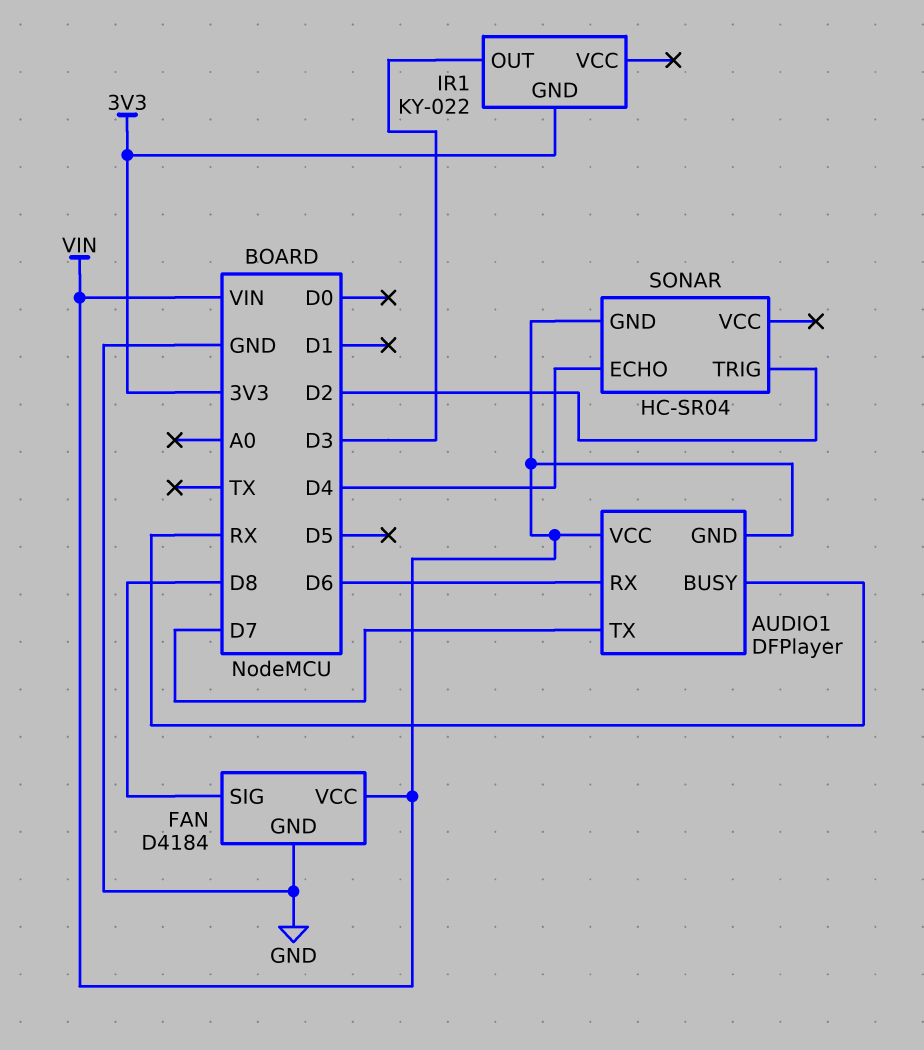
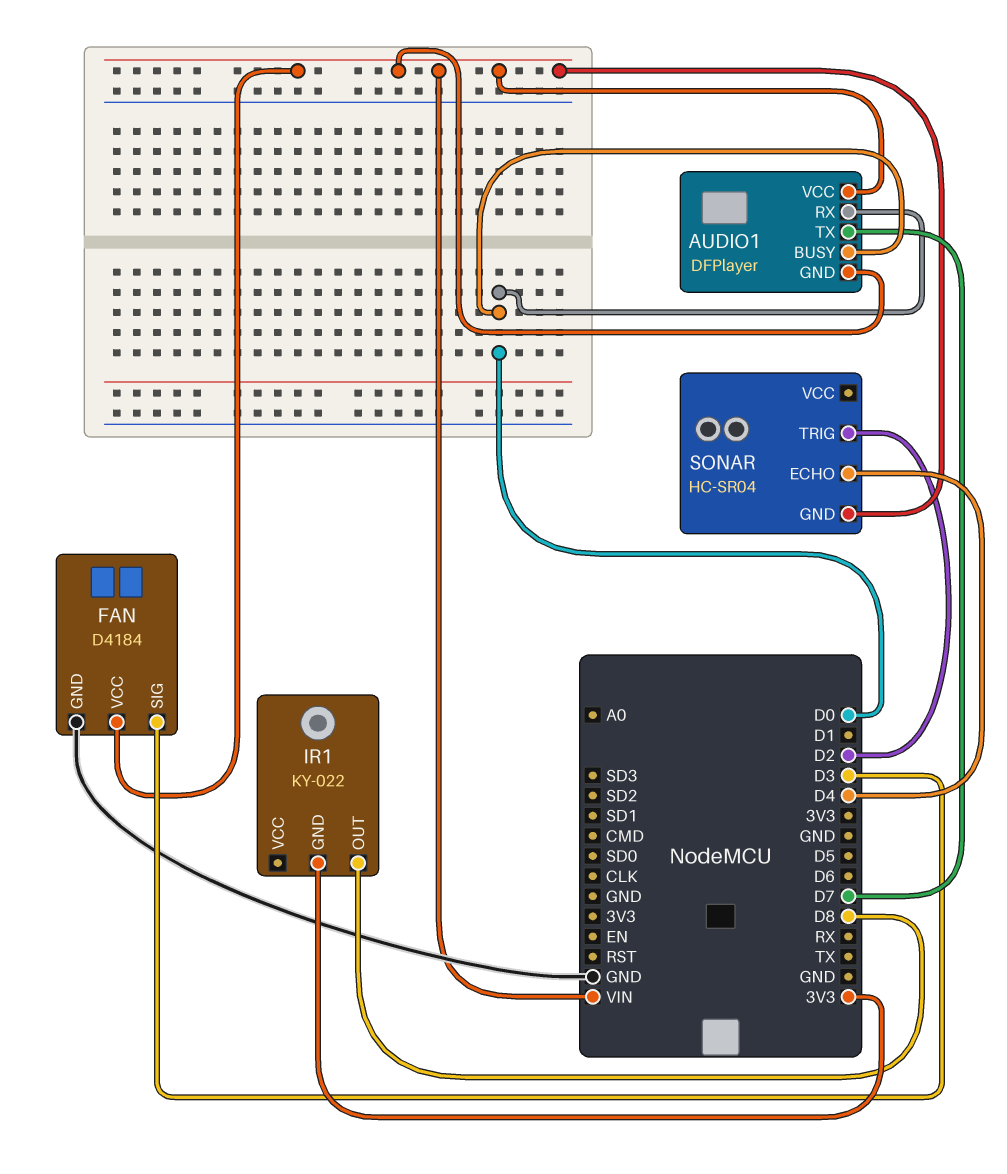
AUDIO1 pin BUSY: RX -> D0
AUDIO1 pin RX: D6 -> D0
FAN pin SIG: D8 -> D3
IR1 pin OUT: D3 -> D8

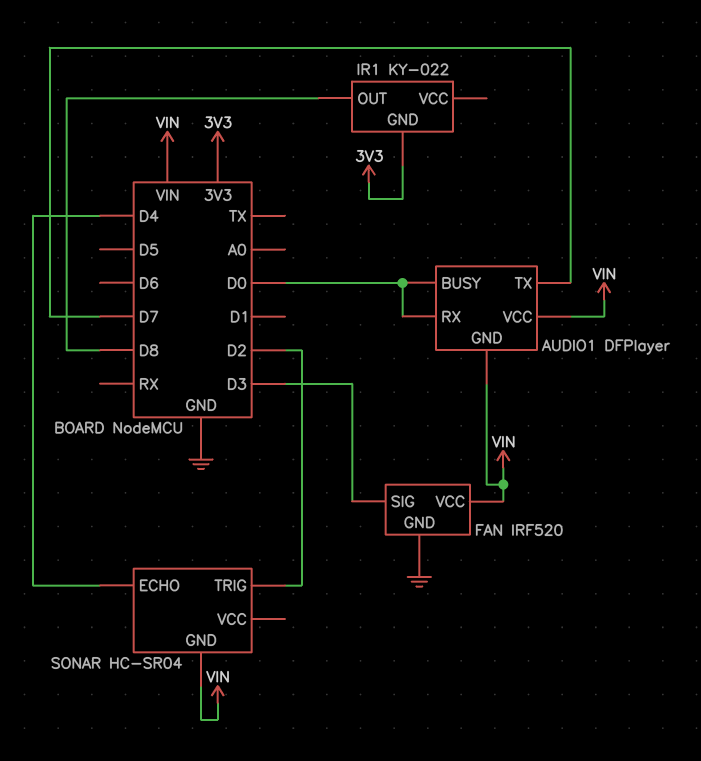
FAN: D4184 -> IRF520

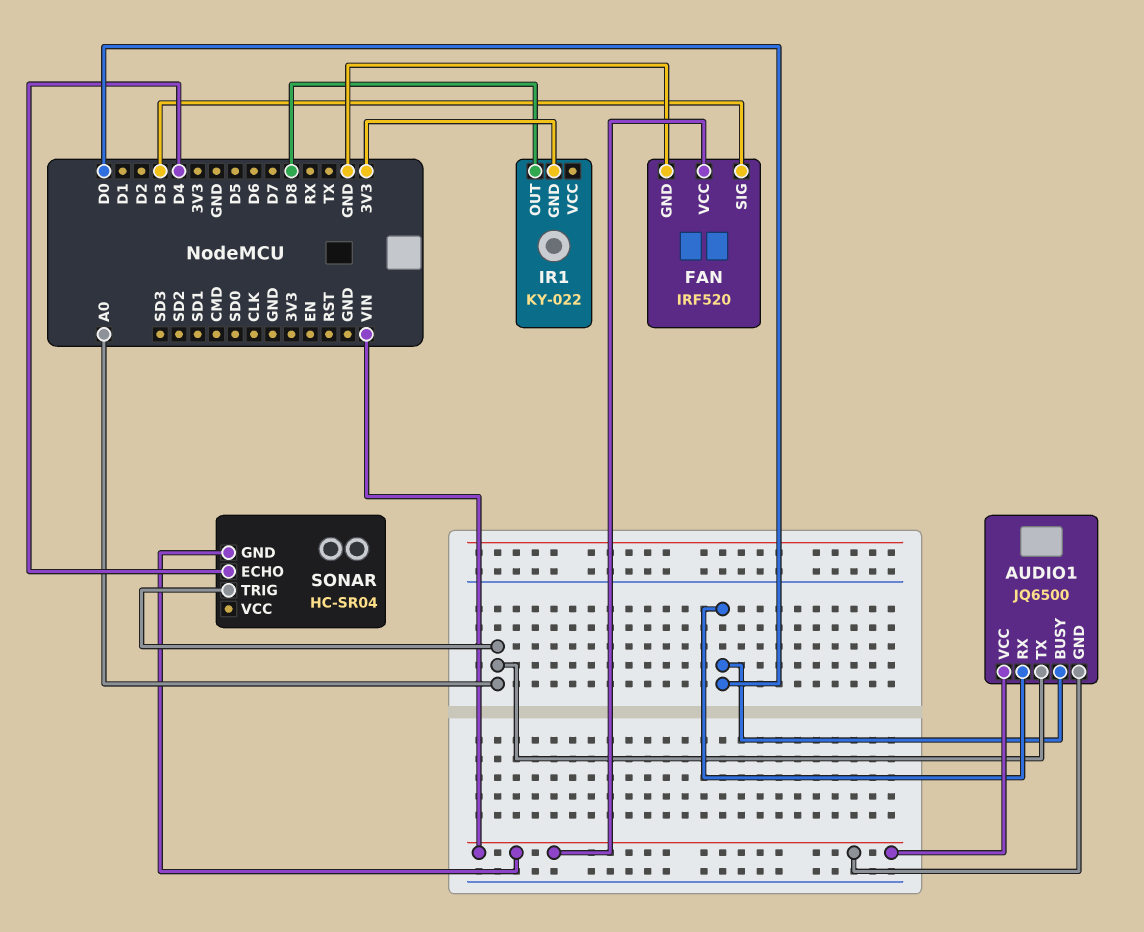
AUDIO1: DFPlayer -> JQ6500
AUDIO1 pin TX: D7 -> A0
SONAR pin TRIG: D2 -> A0

